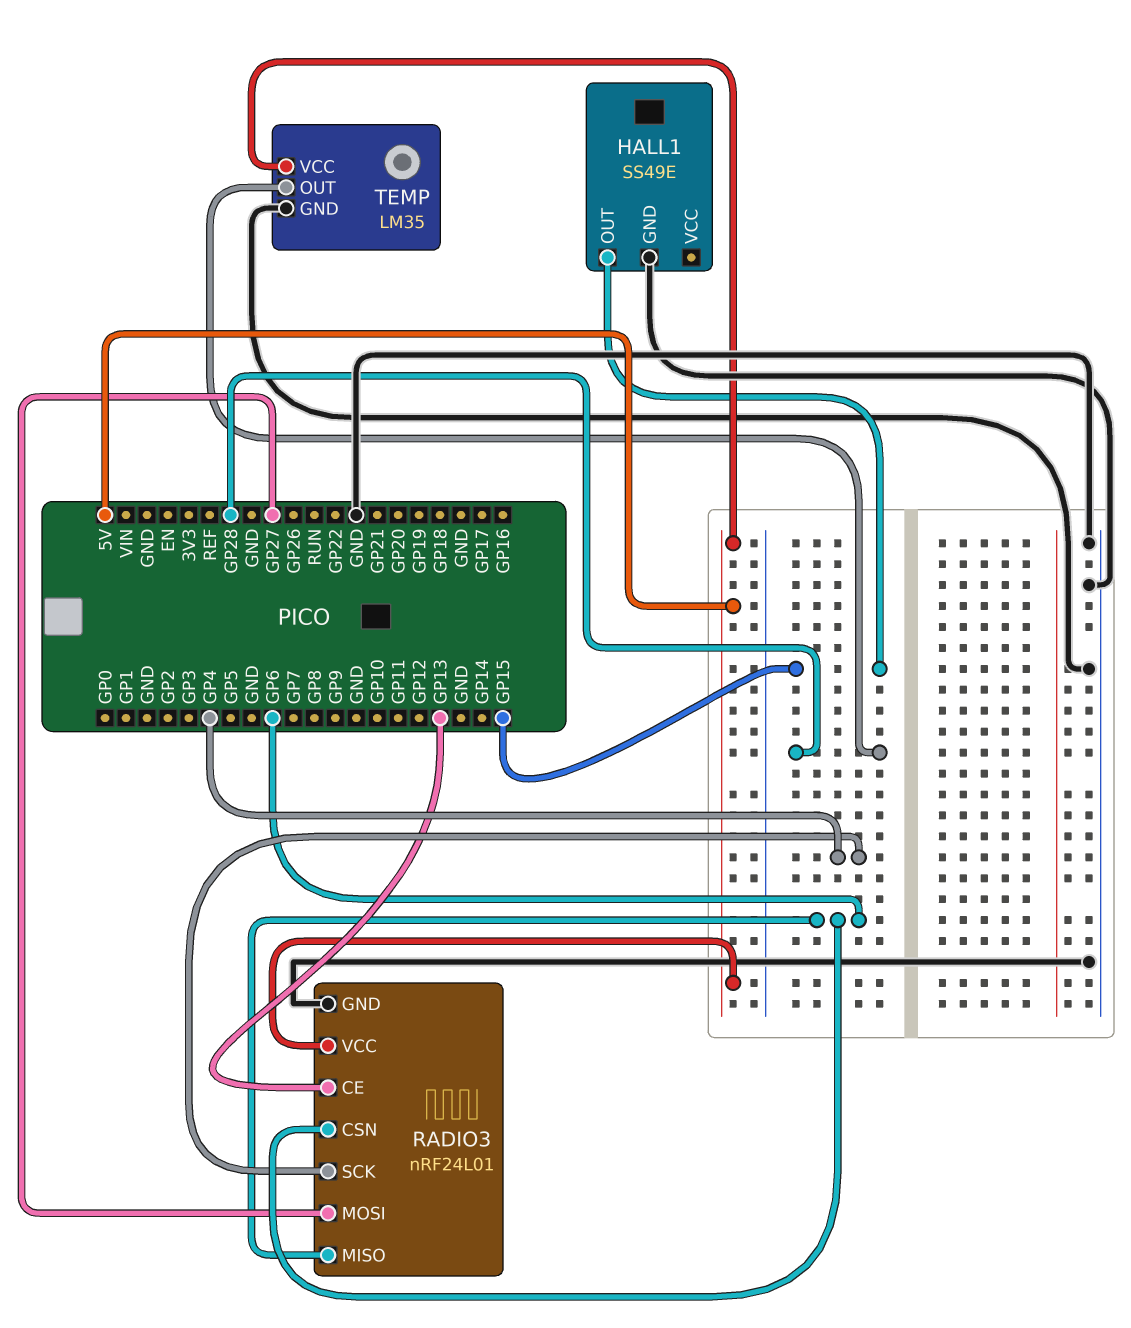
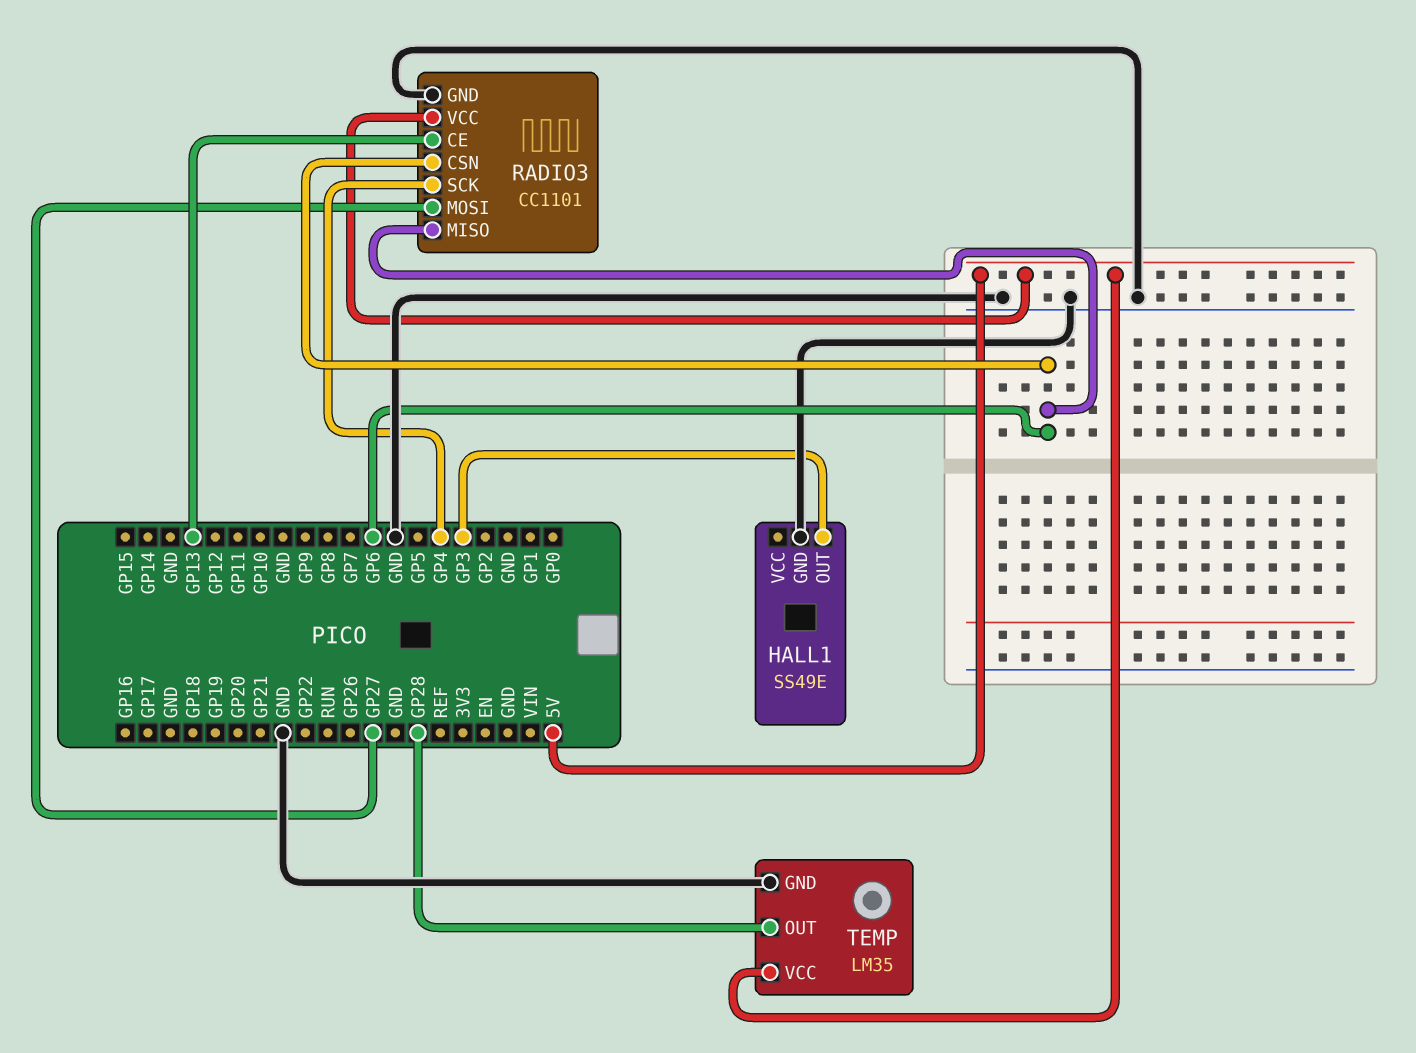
HALL1 pin OUT: GP15 -> GP3
RADIO3: nRF24L01 -> CC1101

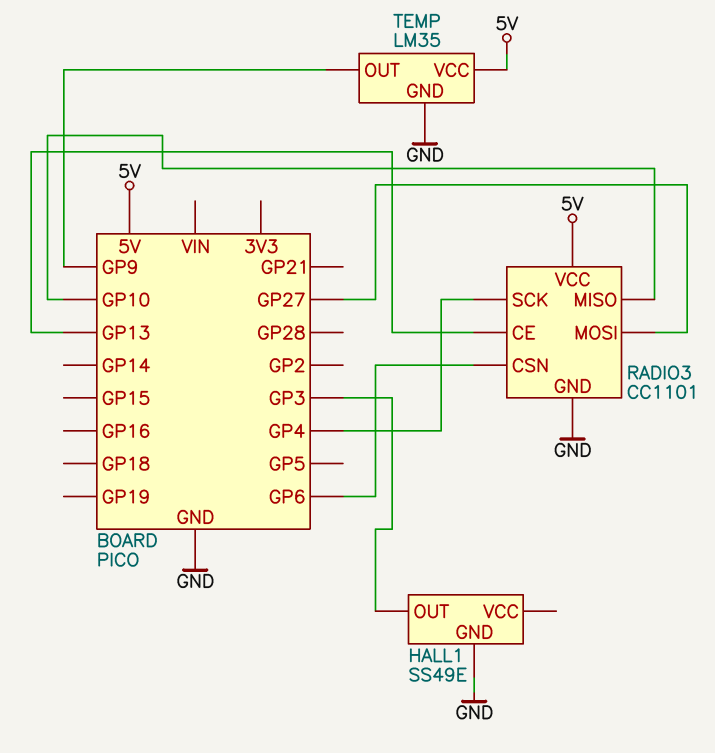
RADIO3 pin MISO: GP6 -> GP10
TEMP pin OUT: GP28 -> GP9

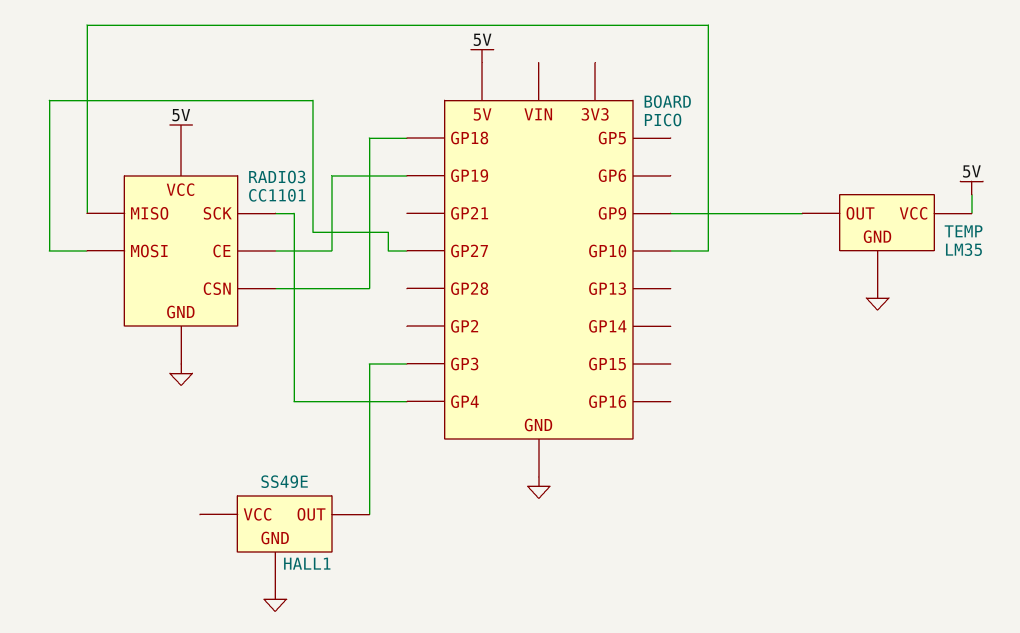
RADIO3 pin CE: GP13 -> GP19
RADIO3 pin CSN: GP6 -> GP18

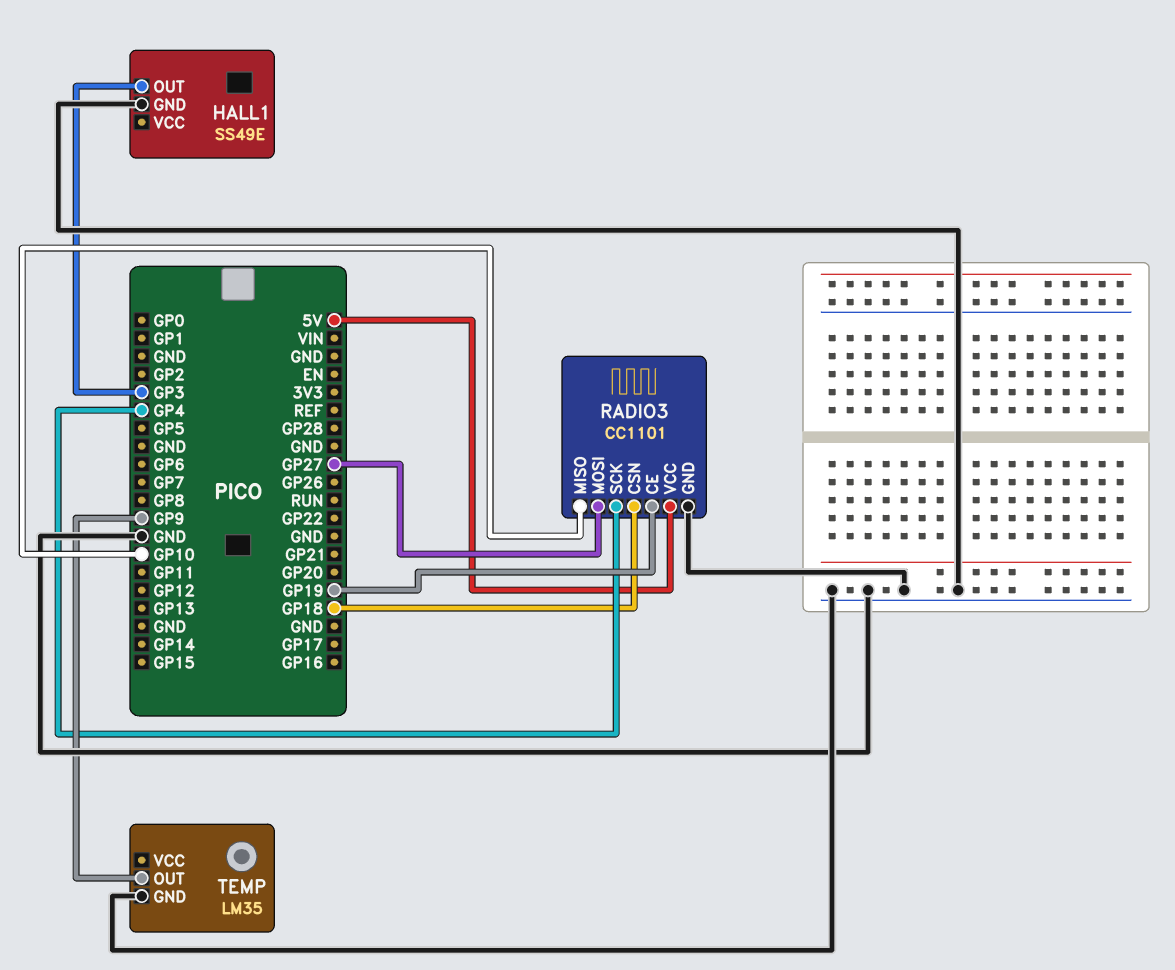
TEMP pin VCC: 5V -> none

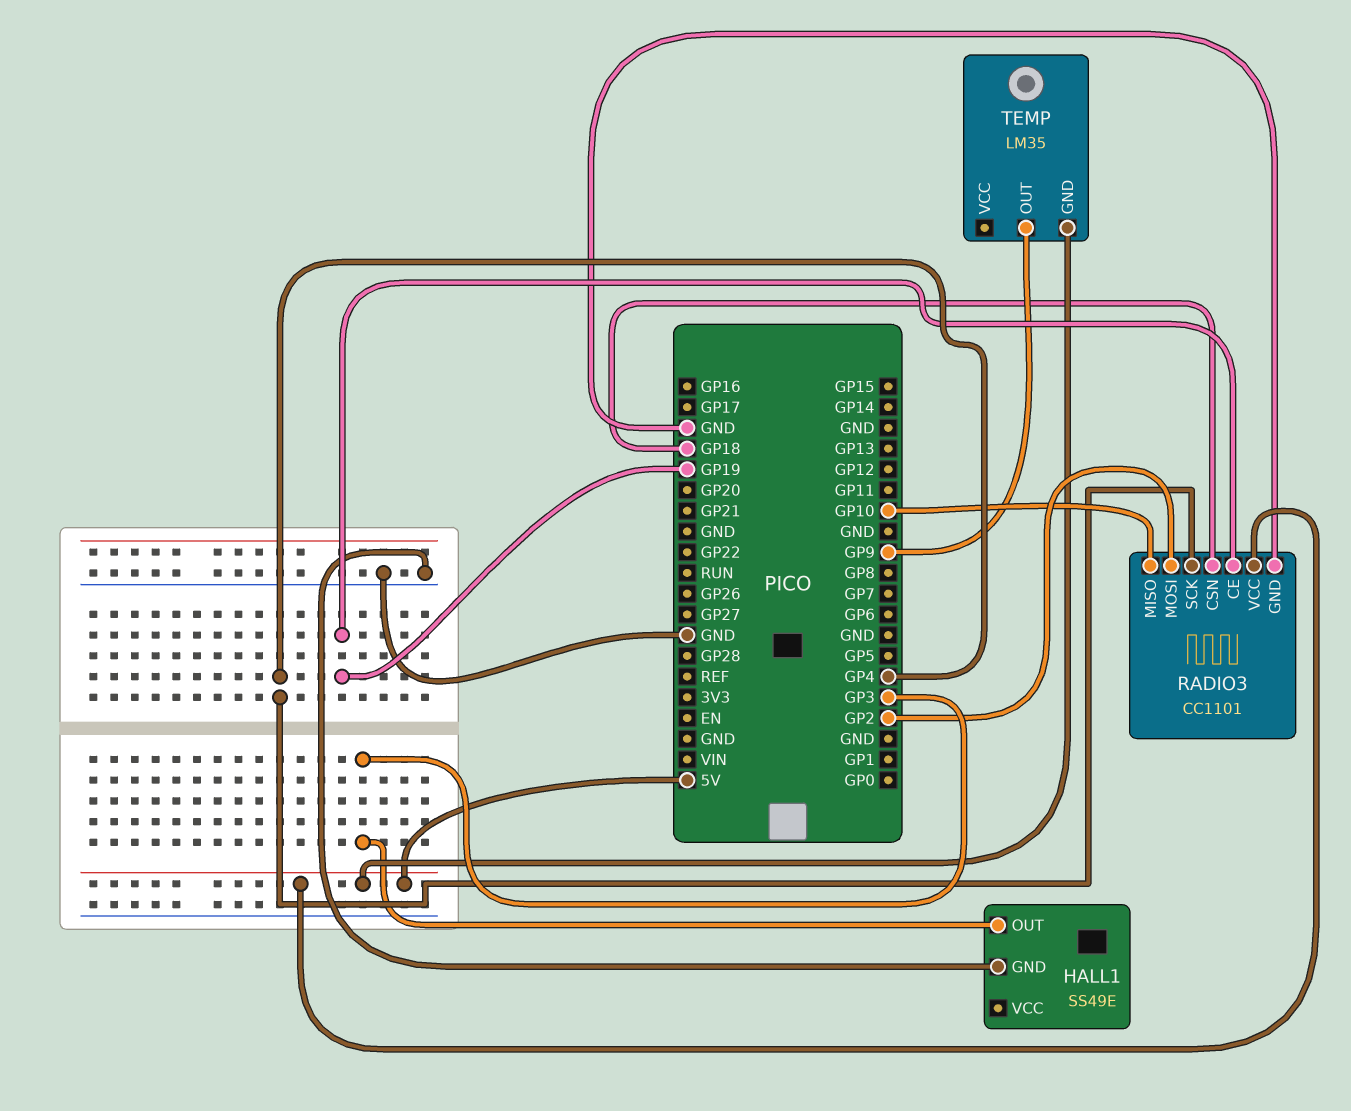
RADIO3 pin MOSI: GP27 -> GP2
TEMP pin GND: GND -> 5V

